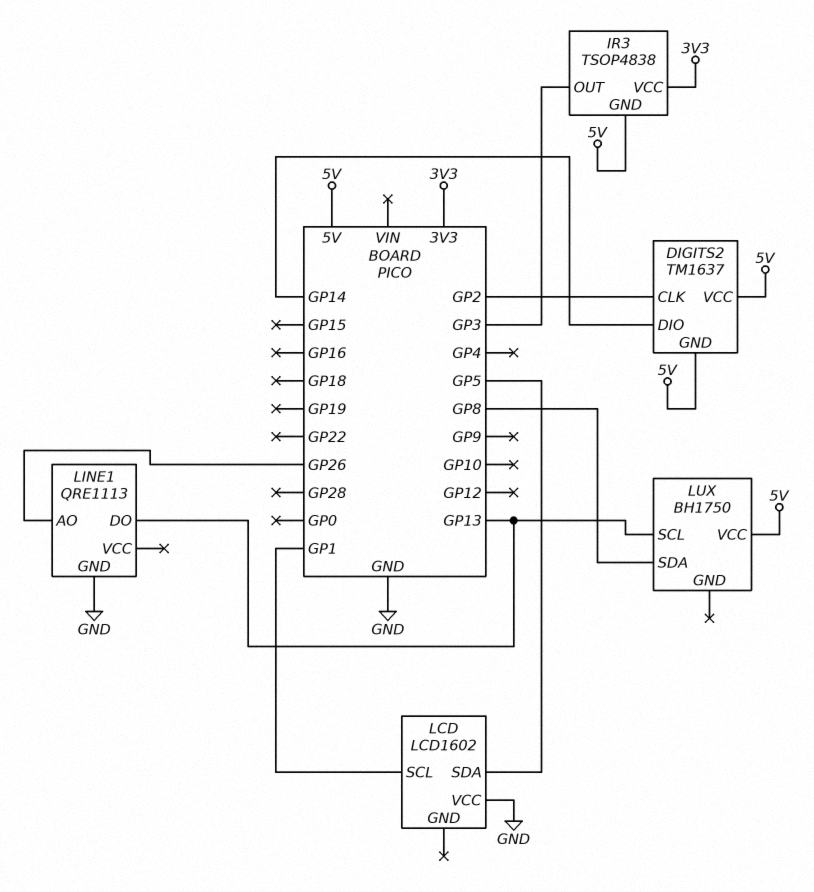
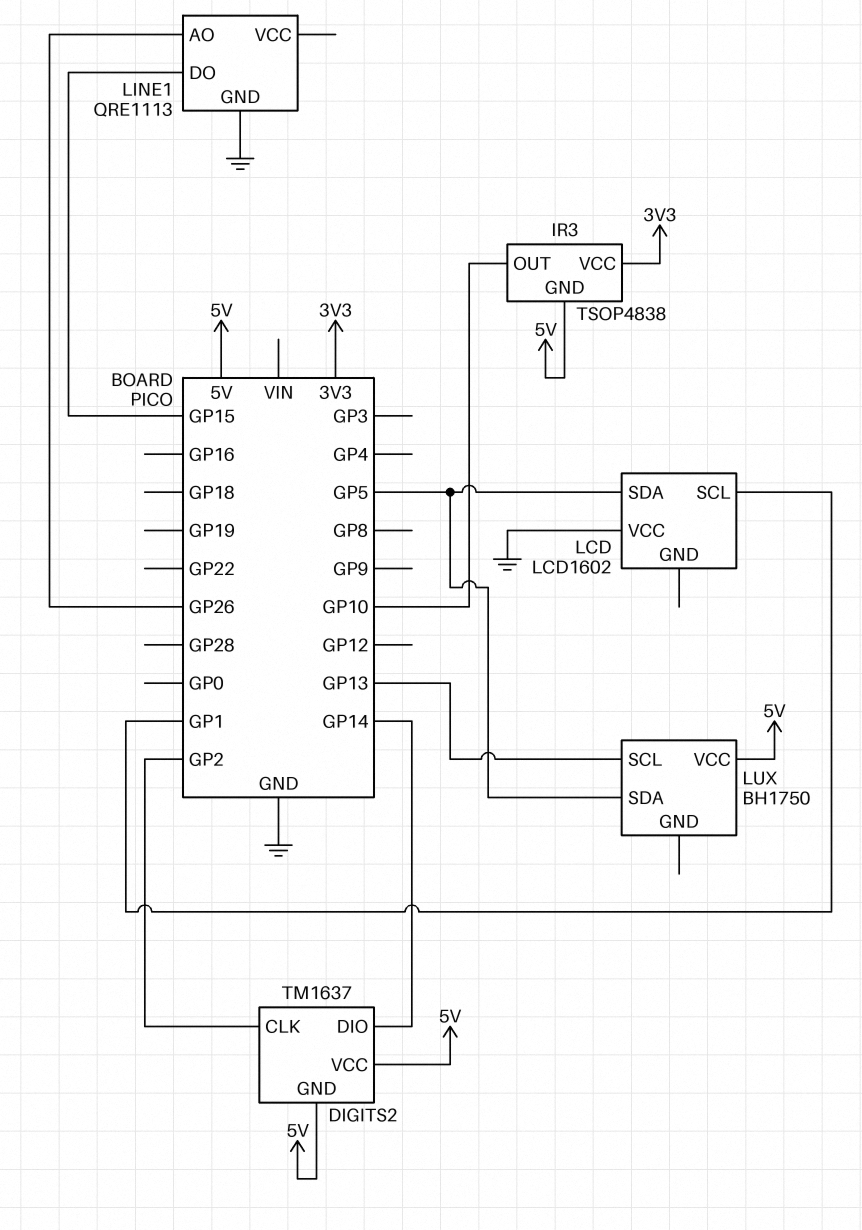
IR3 pin OUT: GP3 -> GP10
LINE1 pin DO: GP13 -> GP15
LUX pin SDA: GP8 -> GP5

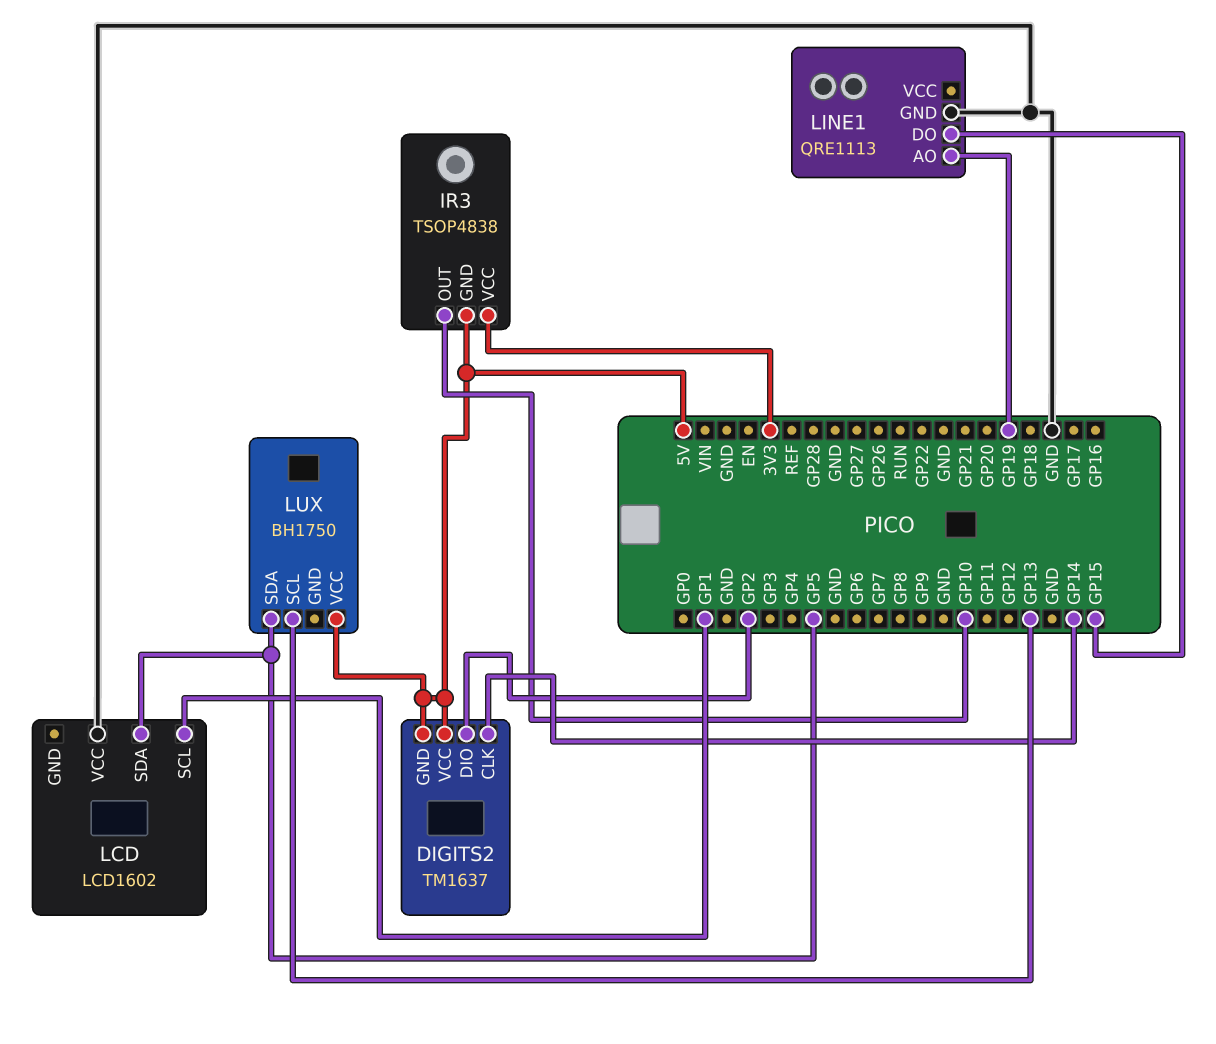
DIGITS2 pin CLK: GP2 -> GP14
DIGITS2 pin DIO: GP14 -> GP2
LINE1 pin AO: GP26 -> GP19

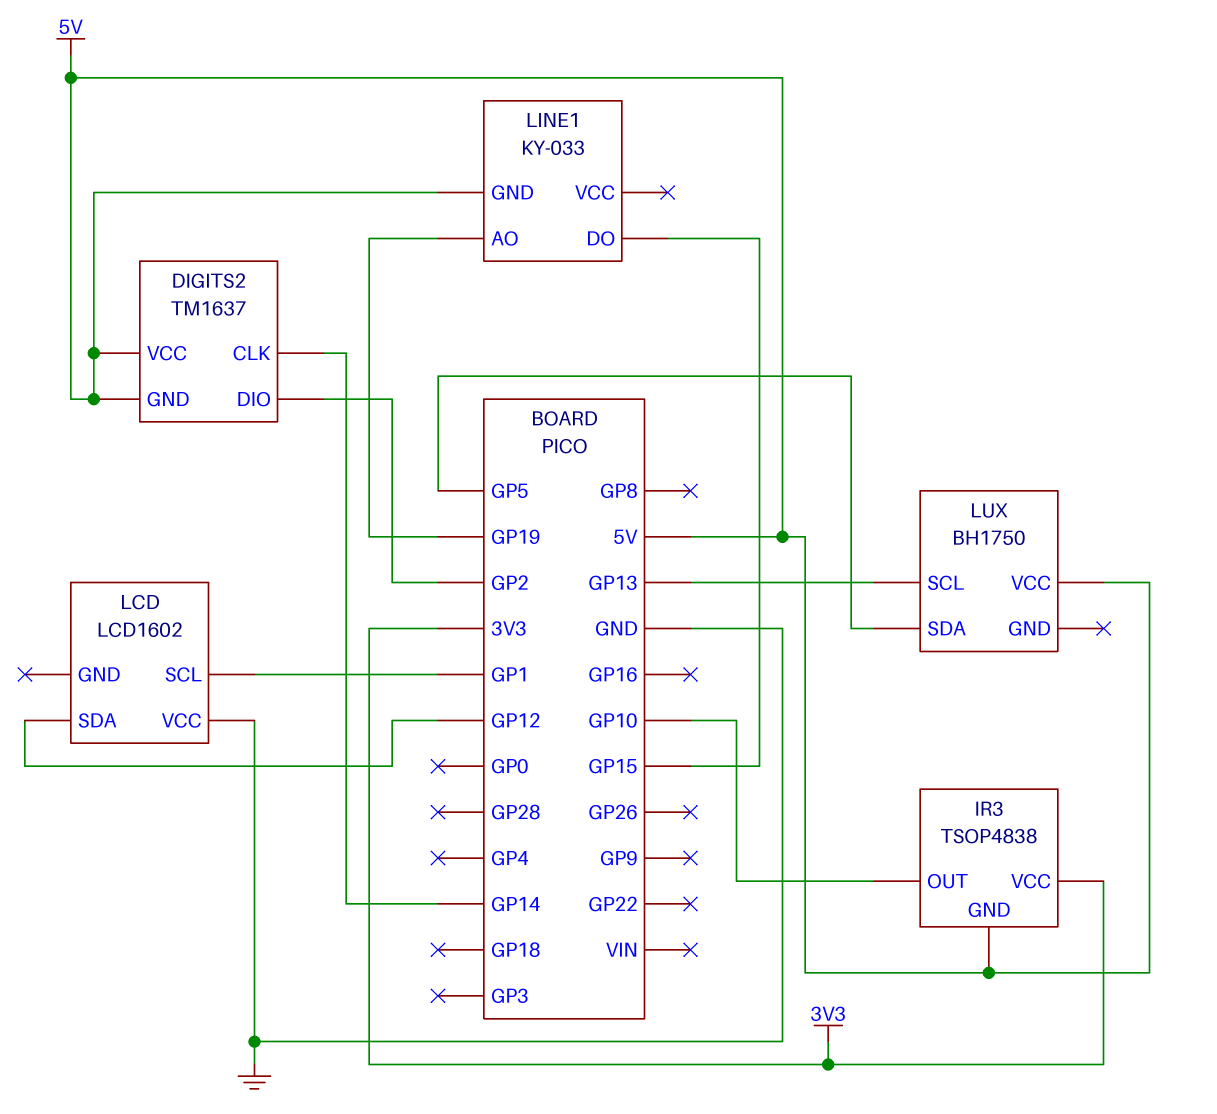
LCD pin SDA: GP5 -> GP12
LINE1: QRE1113 -> KY-033
LINE1 pin GND: GND -> 5V

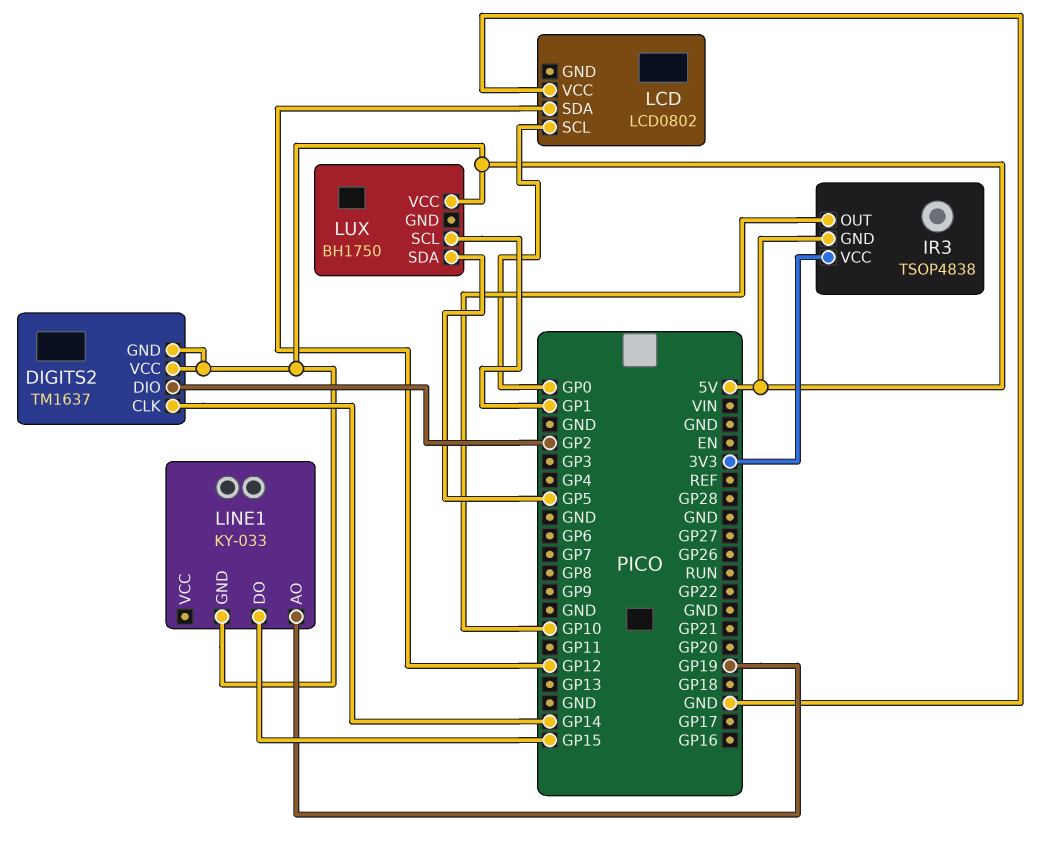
LCD: LCD1602 -> LCD0802
LCD pin SCL: GP1 -> GP0
LUX pin SCL: GP13 -> GP1

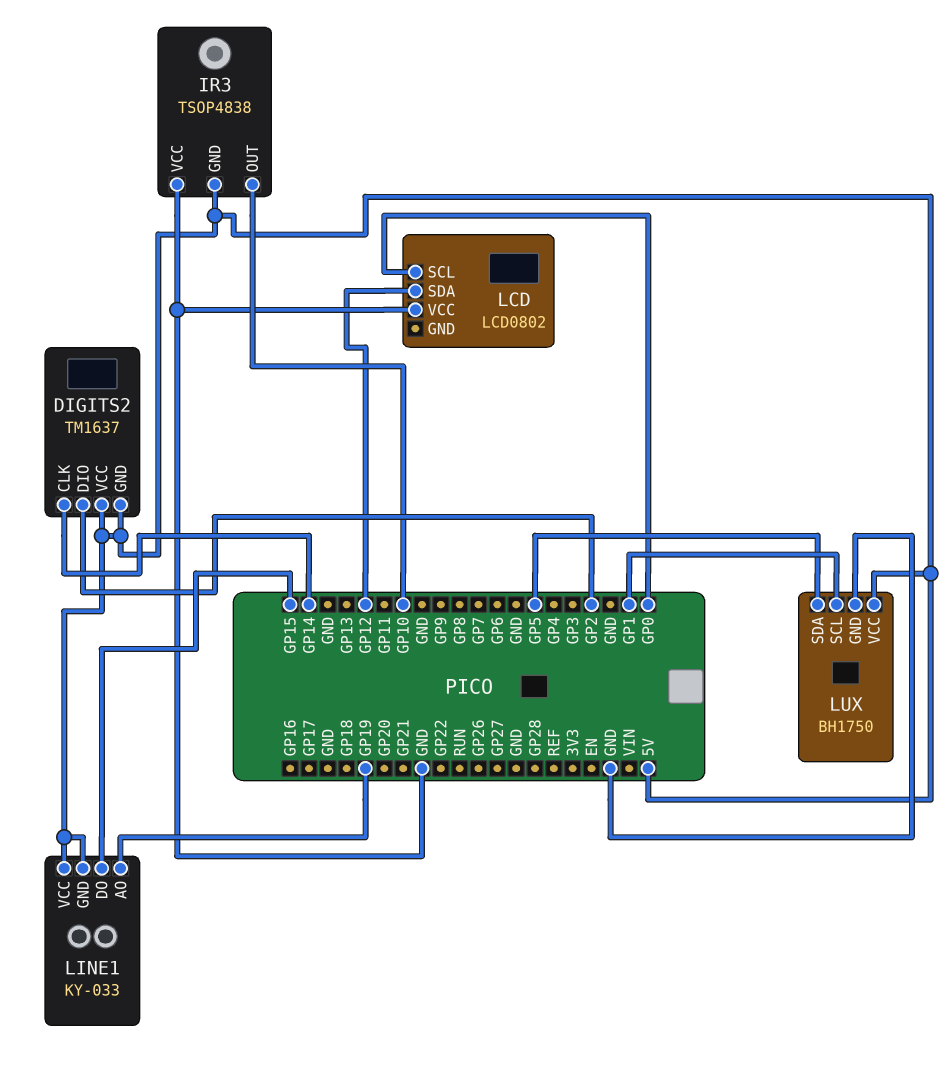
IR3 pin VCC: 3V3 -> GND
LINE1 pin VCC: none -> 5V
LUX pin GND: none -> GND

